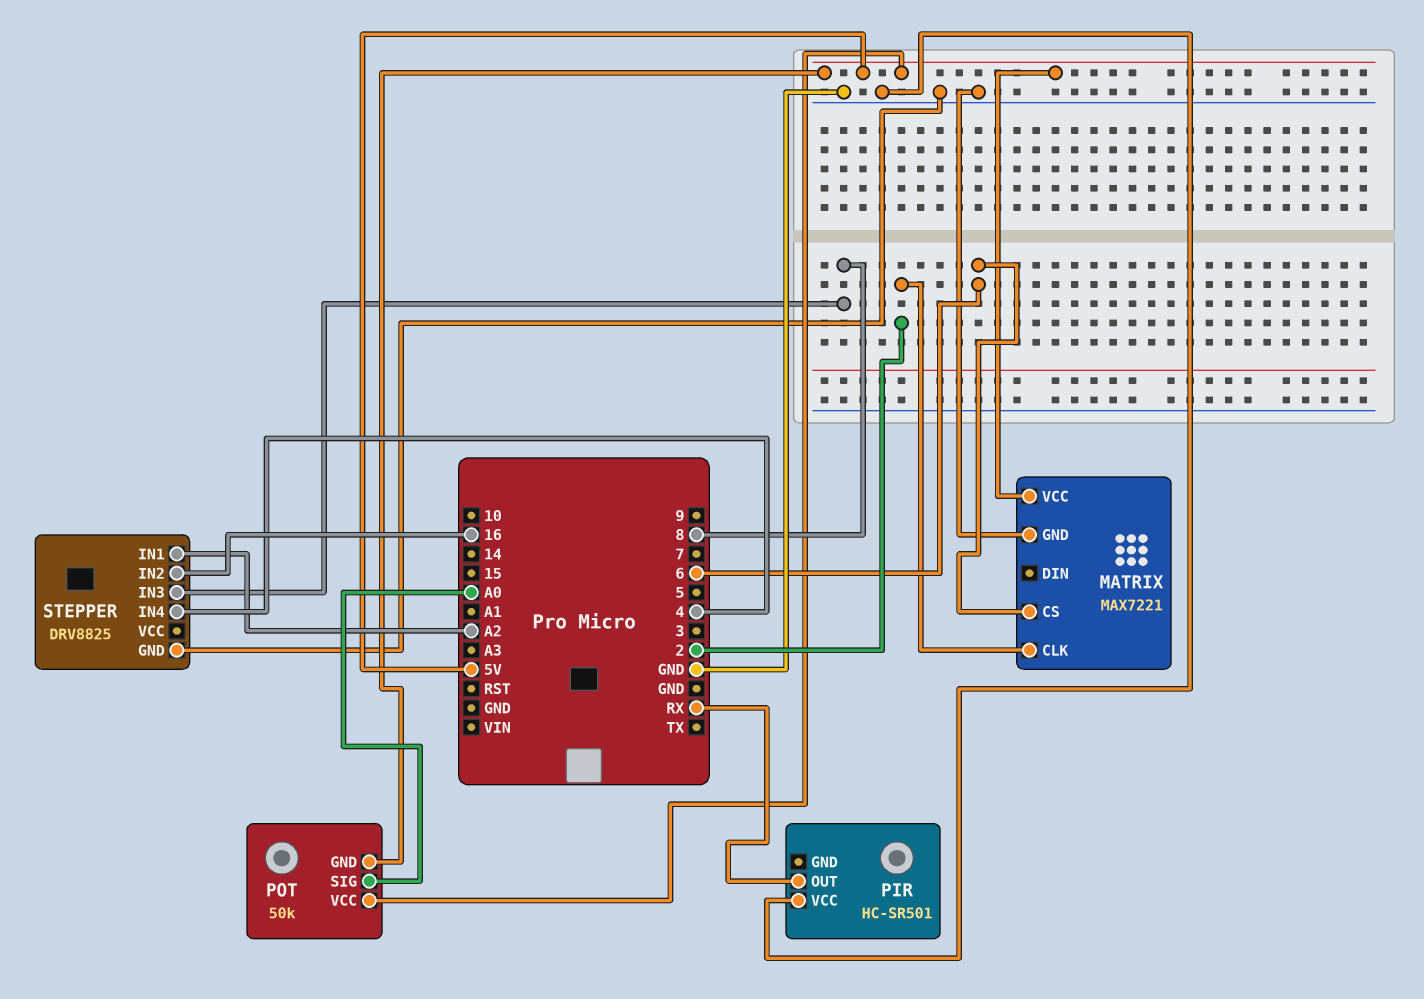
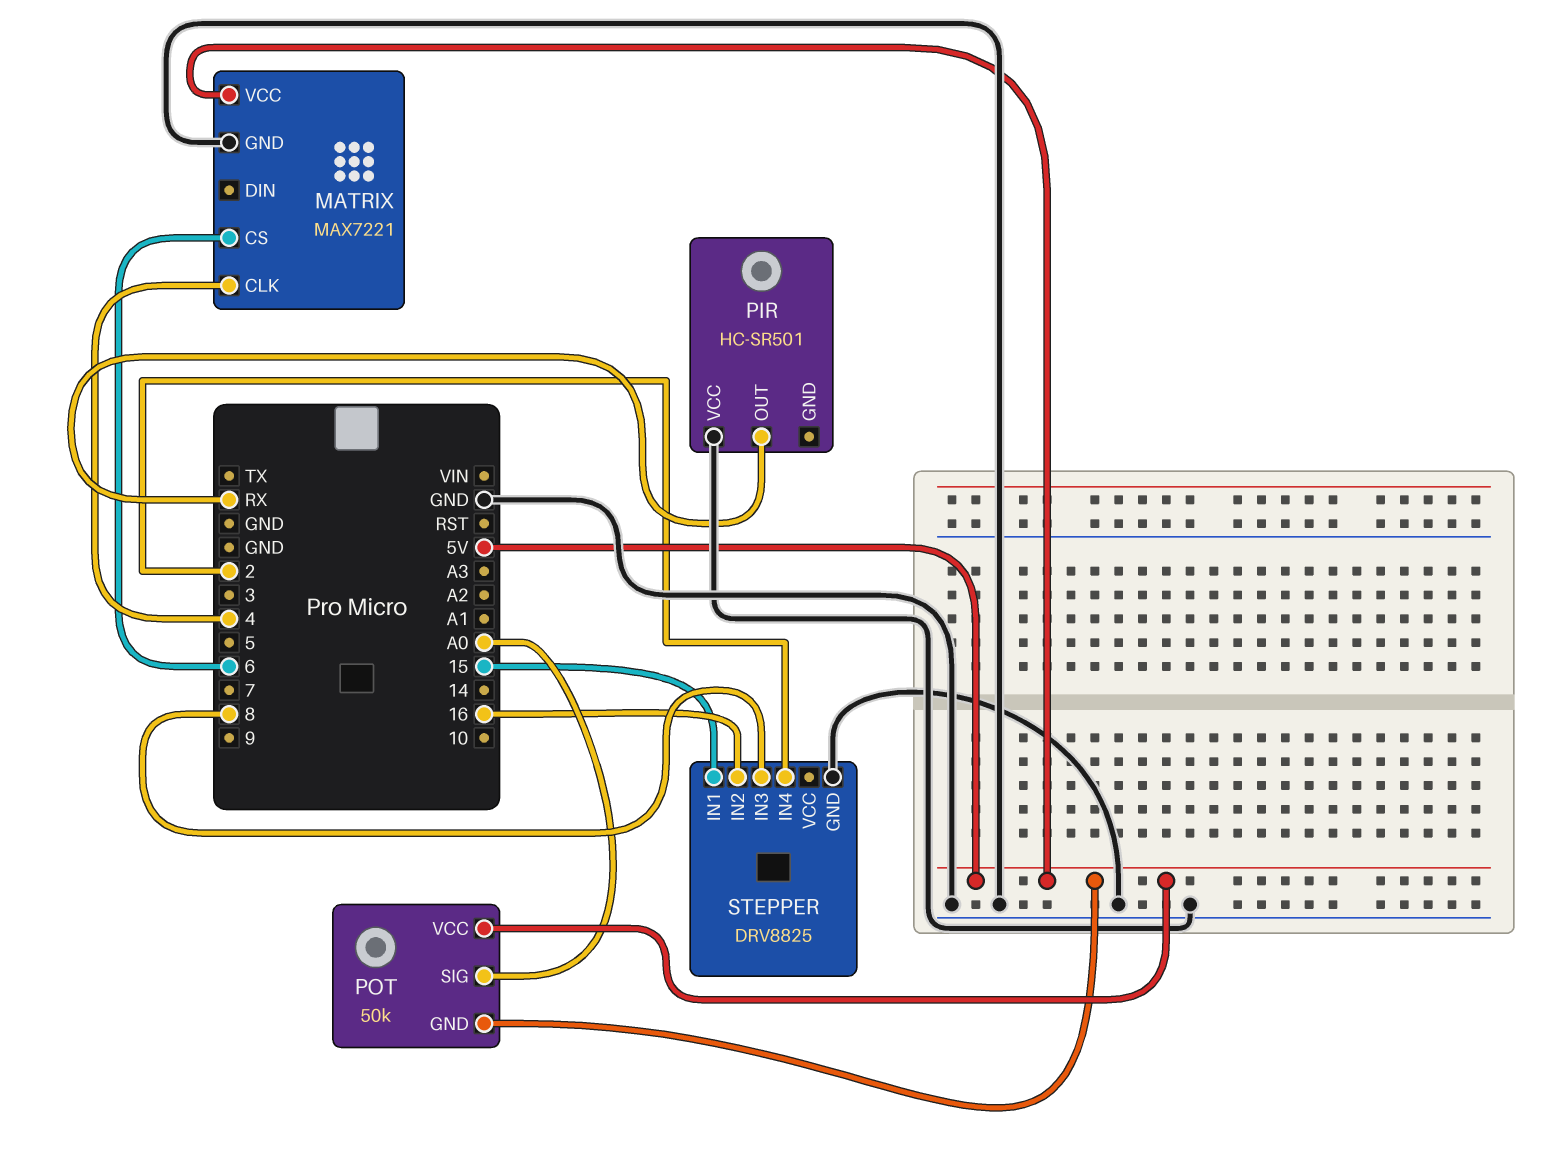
MATRIX pin CLK: 2 -> 4
STEPPER pin IN1: A2 -> 15
STEPPER pin IN4: 4 -> 2

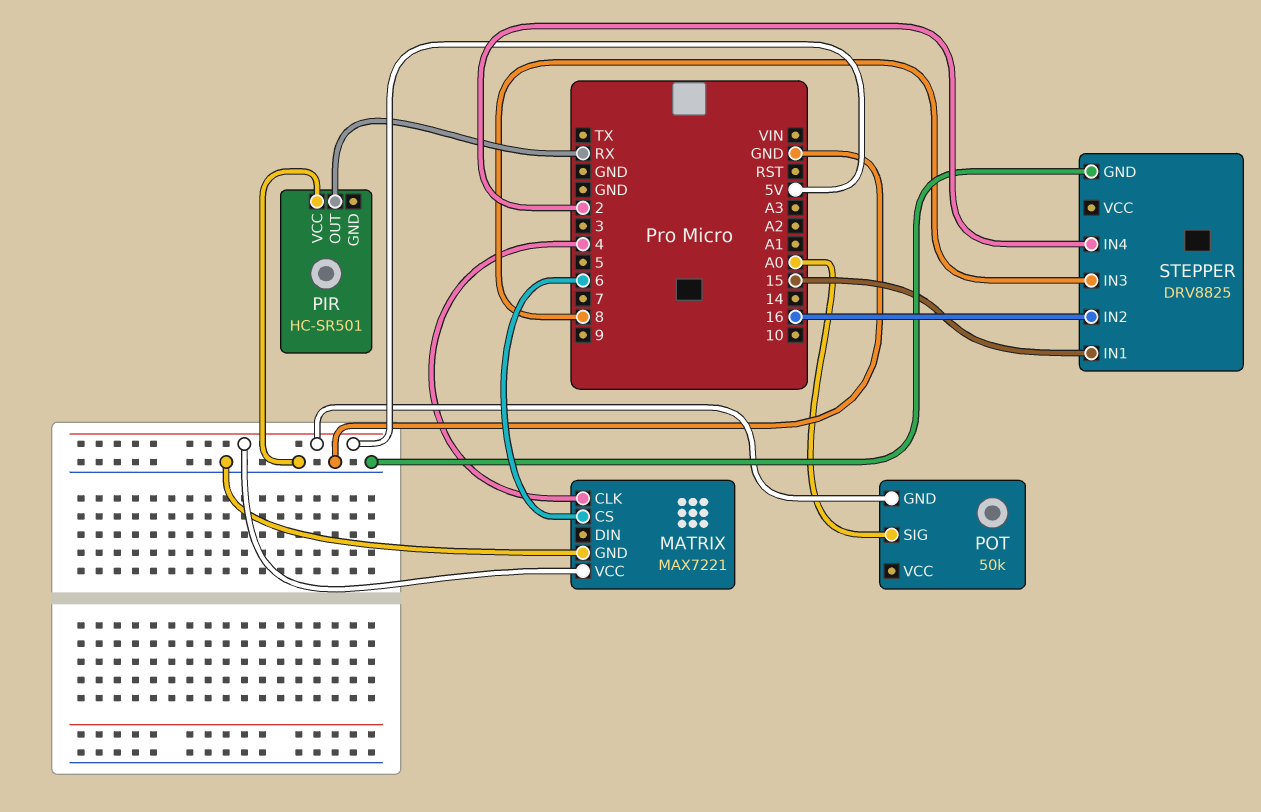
POT pin VCC: 5V -> none

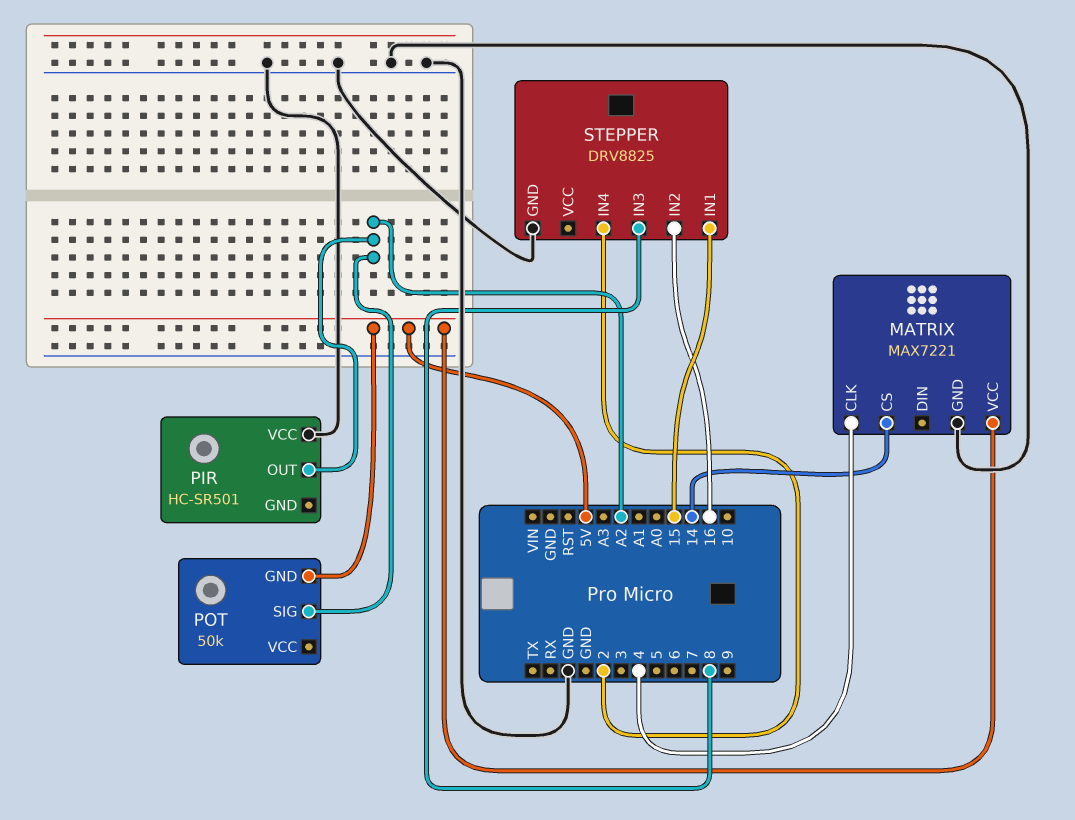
MATRIX pin CS: 6 -> 14
PIR pin OUT: RX -> A2
POT pin SIG: A0 -> A2

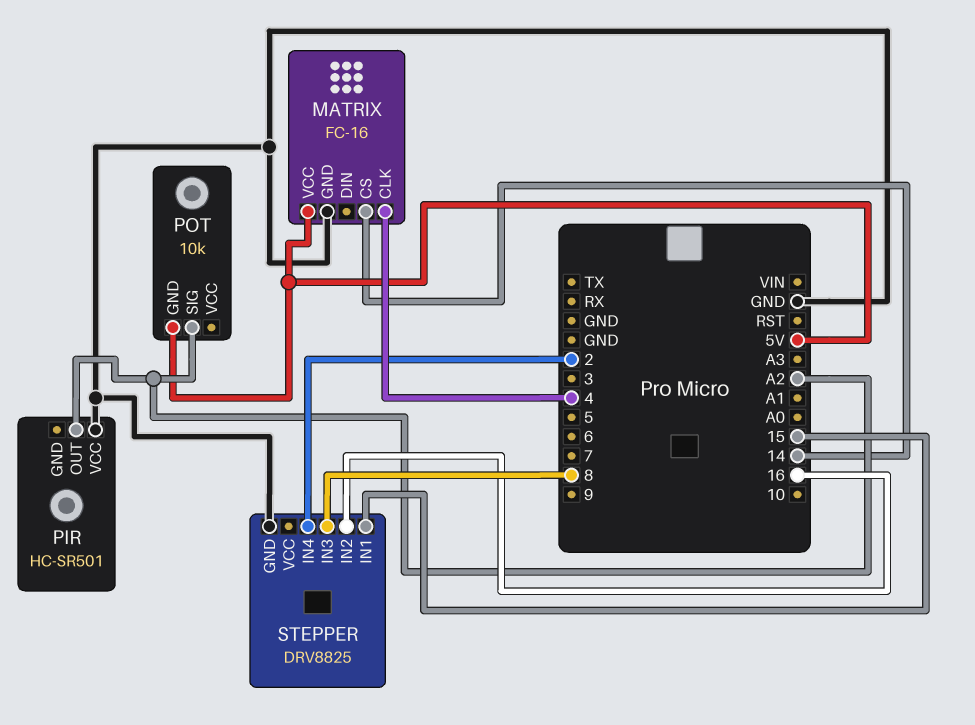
MATRIX: MAX7221 -> FC-16
POT: 50k -> 10k

